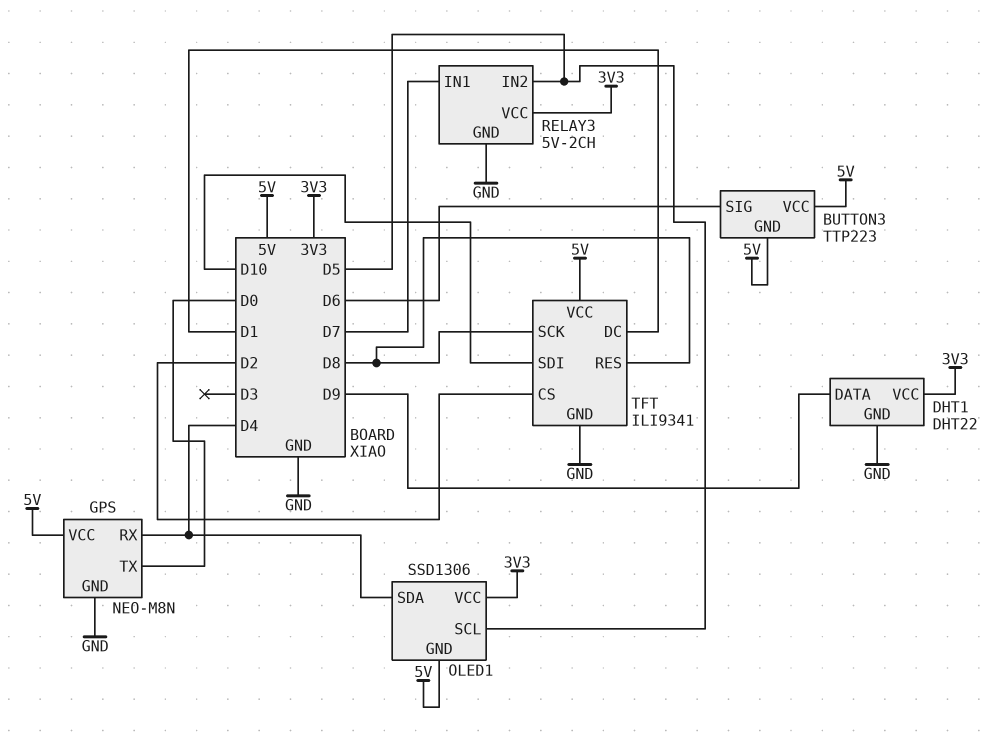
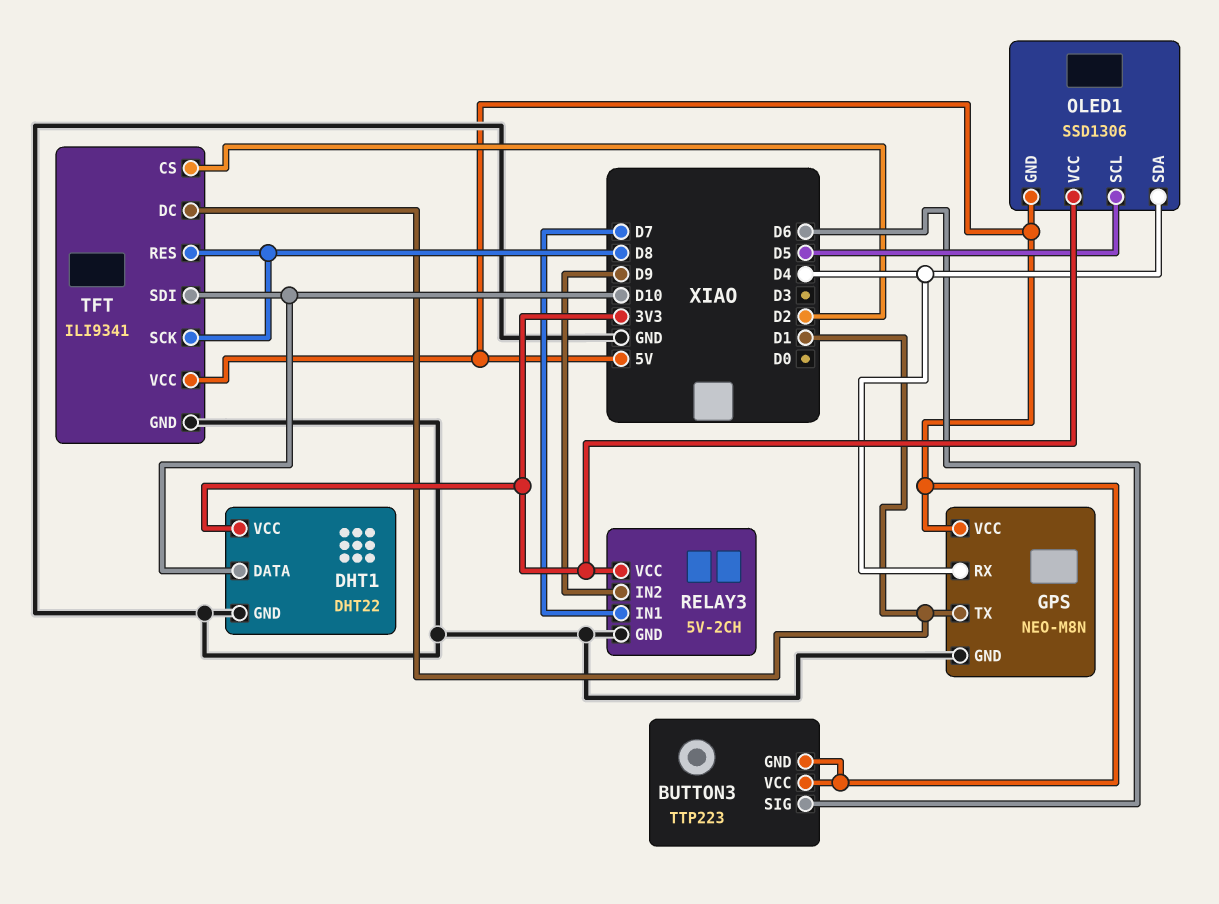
DHT1 pin DATA: D9 -> D10
GPS pin TX: D0 -> D1
RELAY3 pin IN2: D5 -> D9

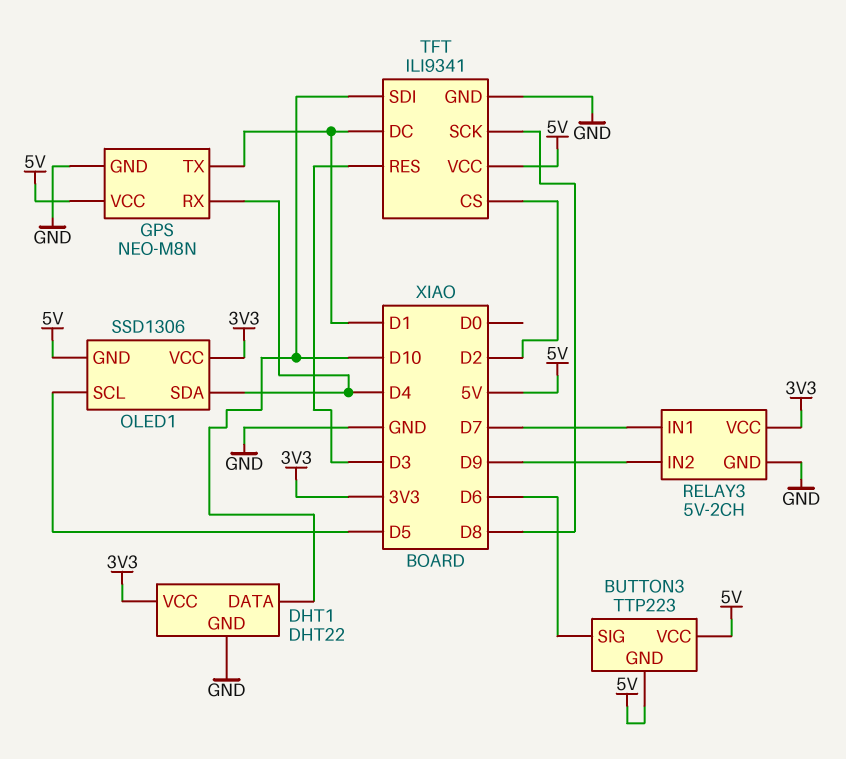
TFT pin RES: D8 -> D3

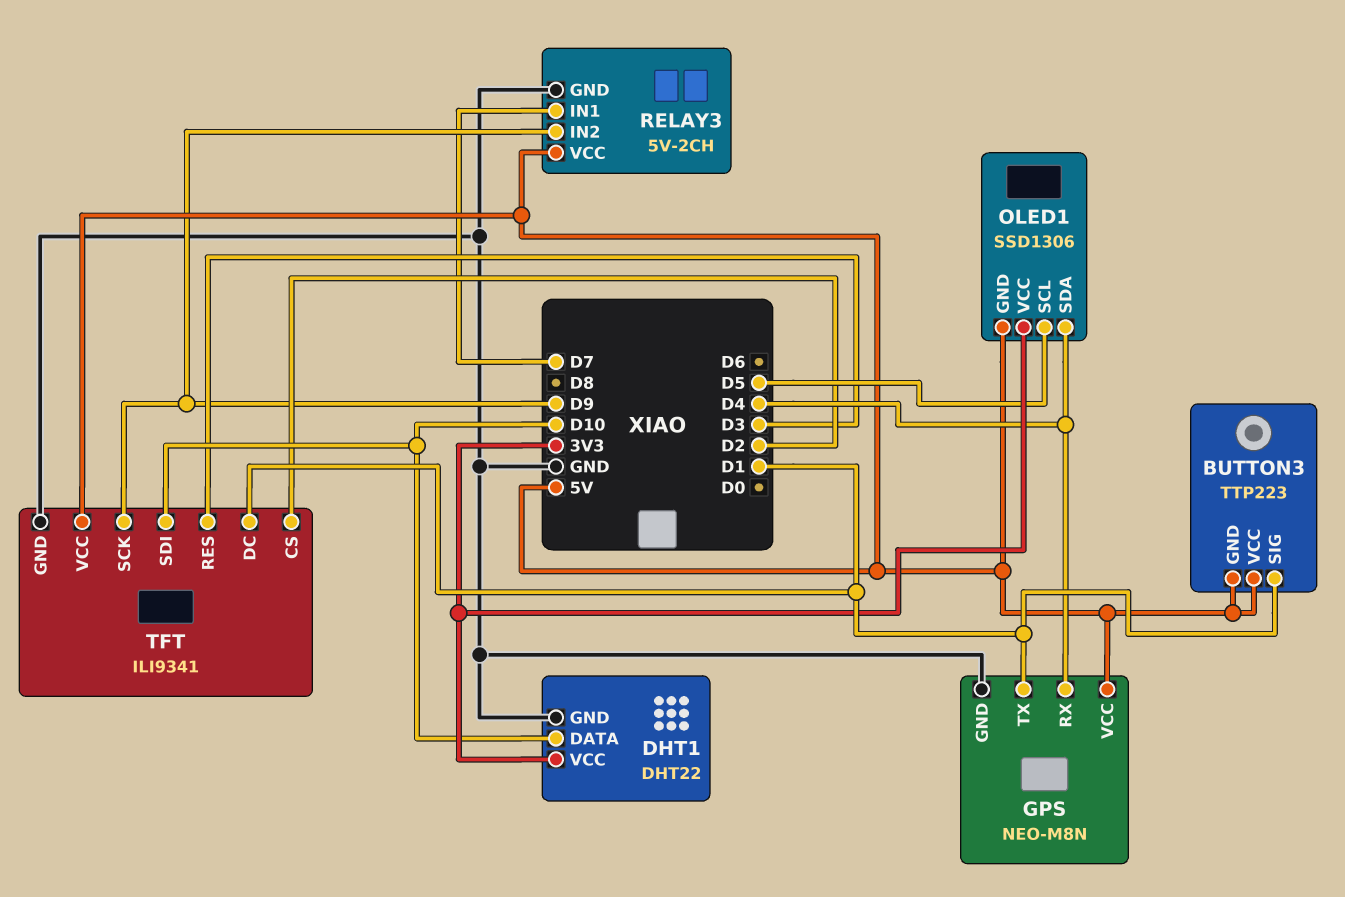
BUTTON3 pin SIG: D6 -> D1
RELAY3 pin VCC: 3V3 -> 5V
TFT pin SCK: D8 -> D9

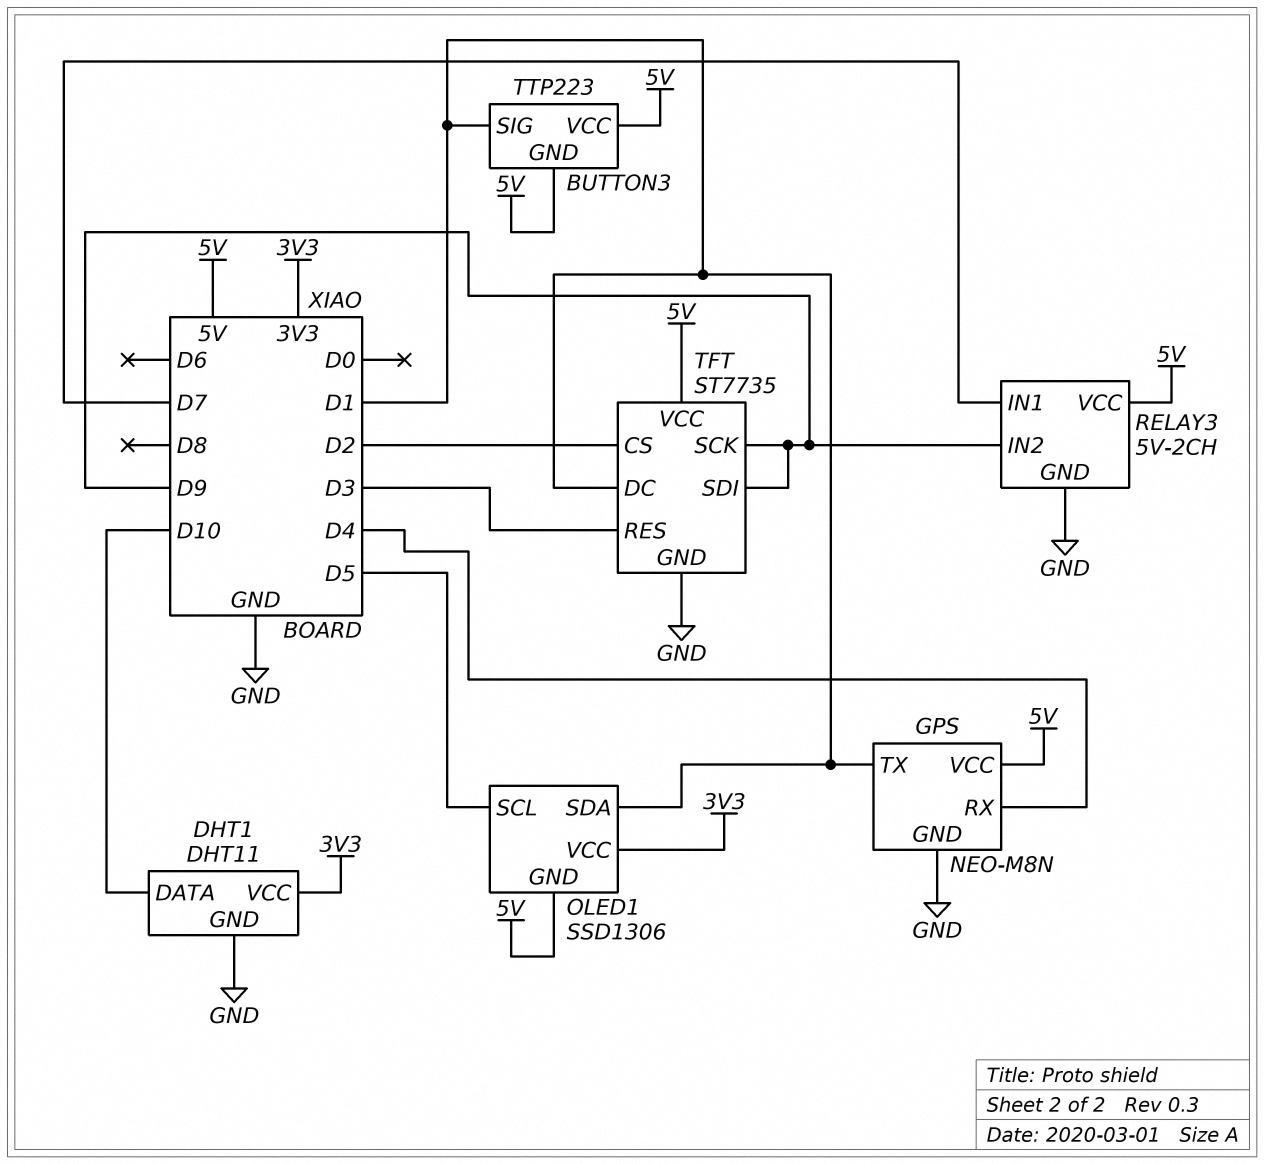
DHT1: DHT22 -> DHT11
OLED1 pin SDA: D4 -> D1
TFT: ILI9341 -> ST7735
TFT pin SDI: D10 -> D9

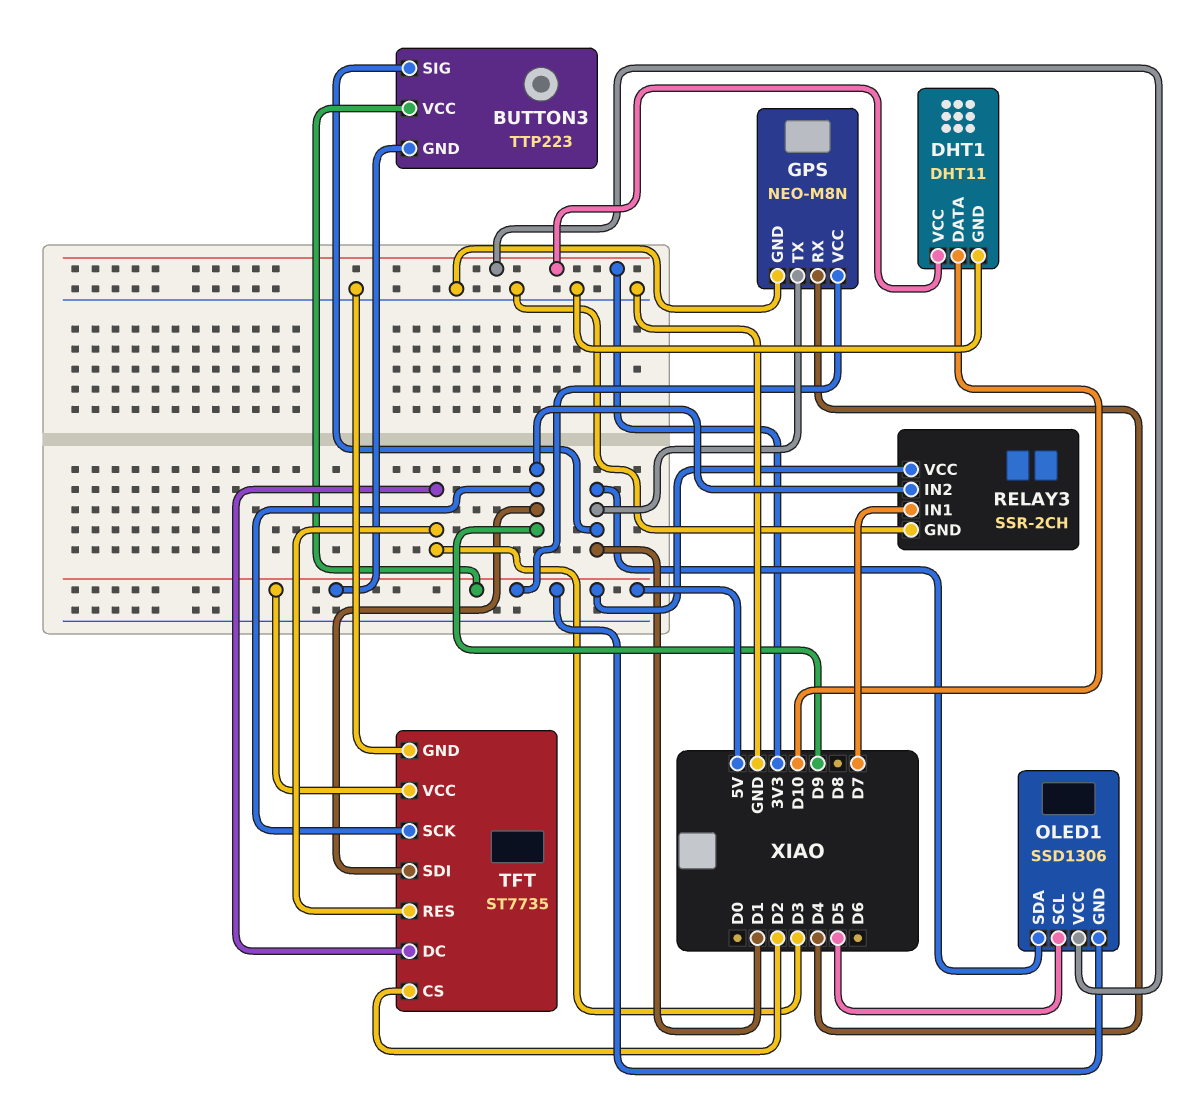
RELAY3: 5V-2CH -> SSR-2CH
TFT pin DC: D1 -> D3

